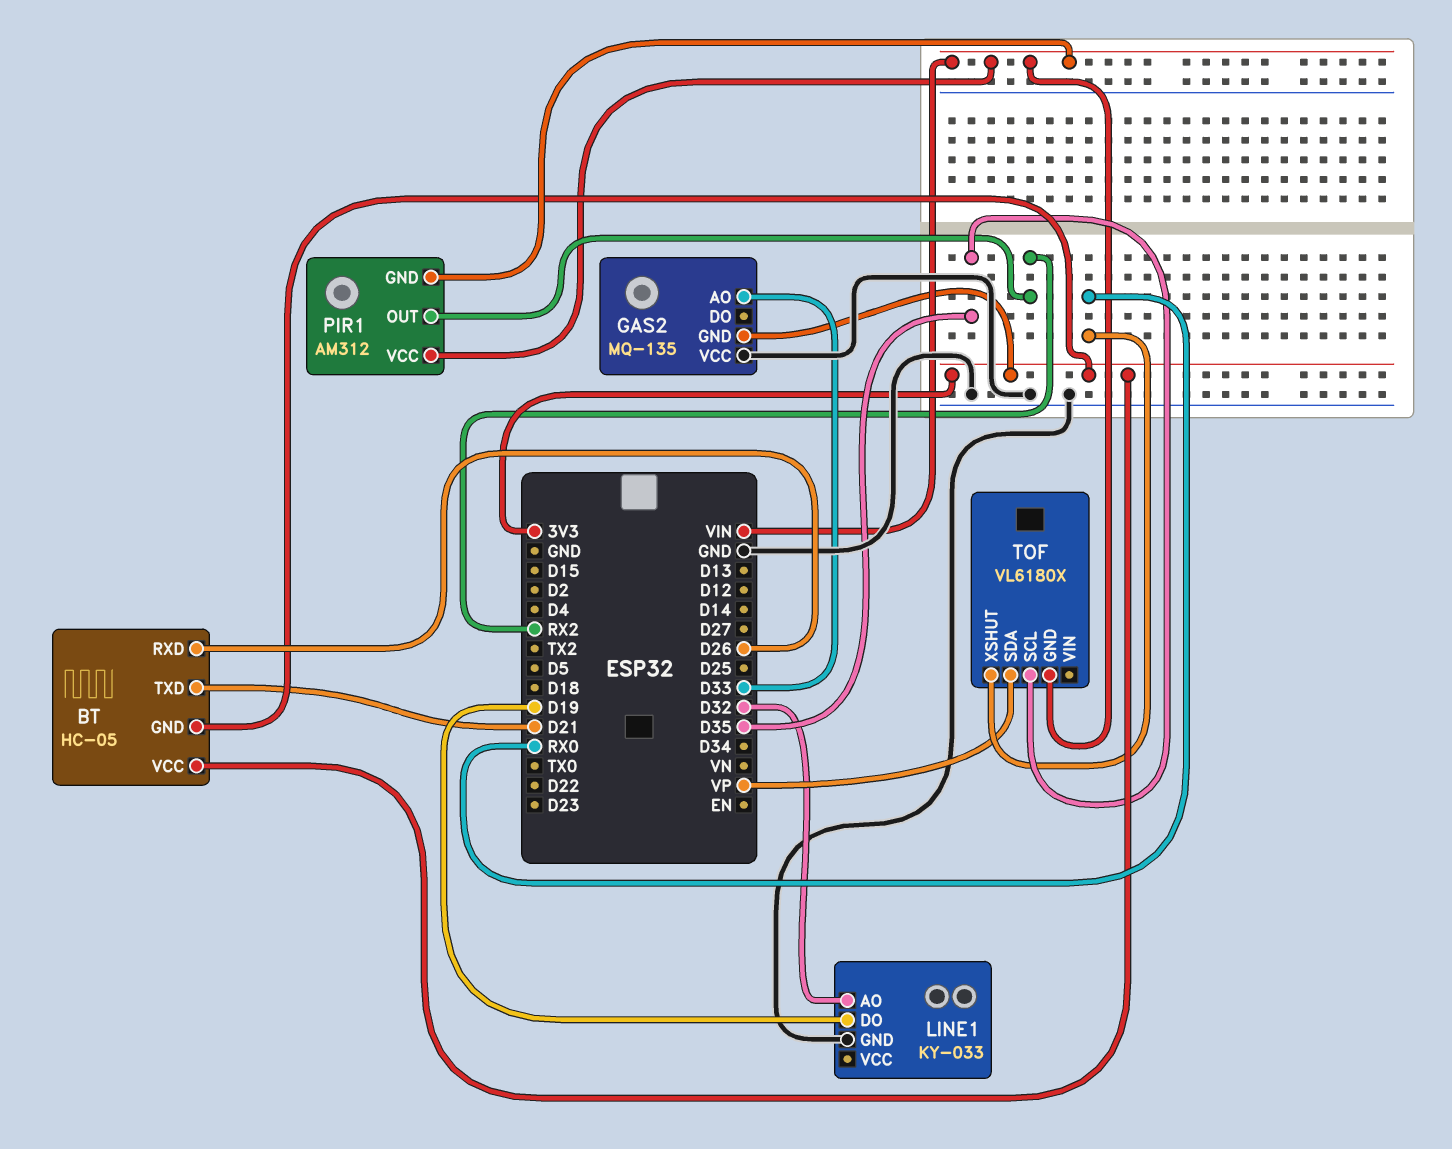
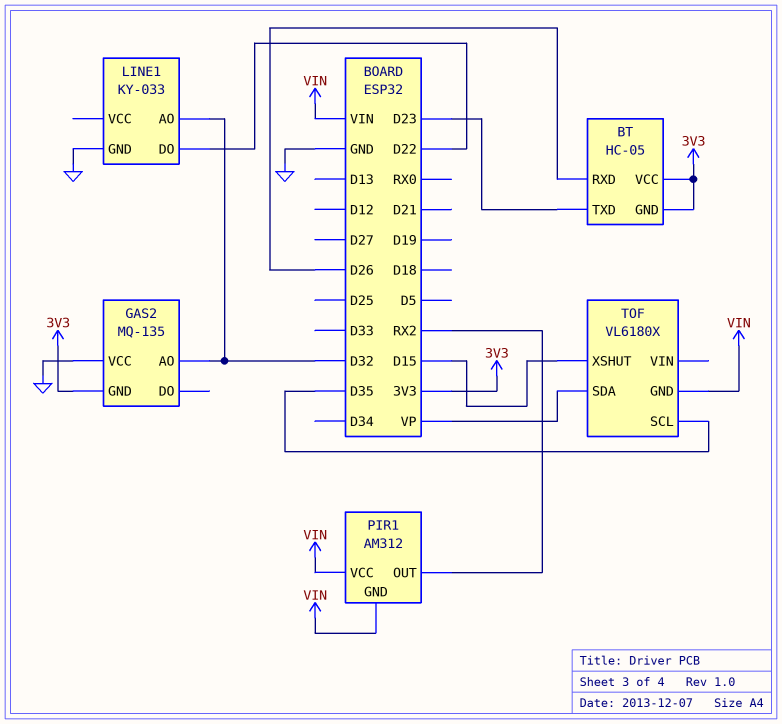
BT pin TXD: D21 -> D23
GAS2 pin AO: D33 -> D32
LINE1 pin DO: D19 -> D22
TOF pin XSHUT: RX0 -> D15

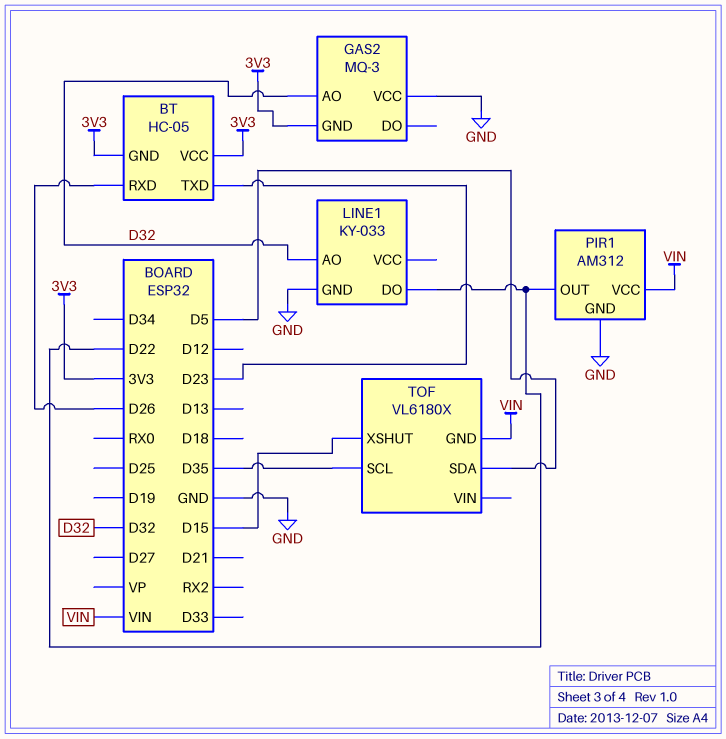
GAS2: MQ-135 -> MQ-3
PIR1 pin GND: VIN -> GND
PIR1 pin OUT: RX2 -> D22
TOF pin SDA: VP -> D5

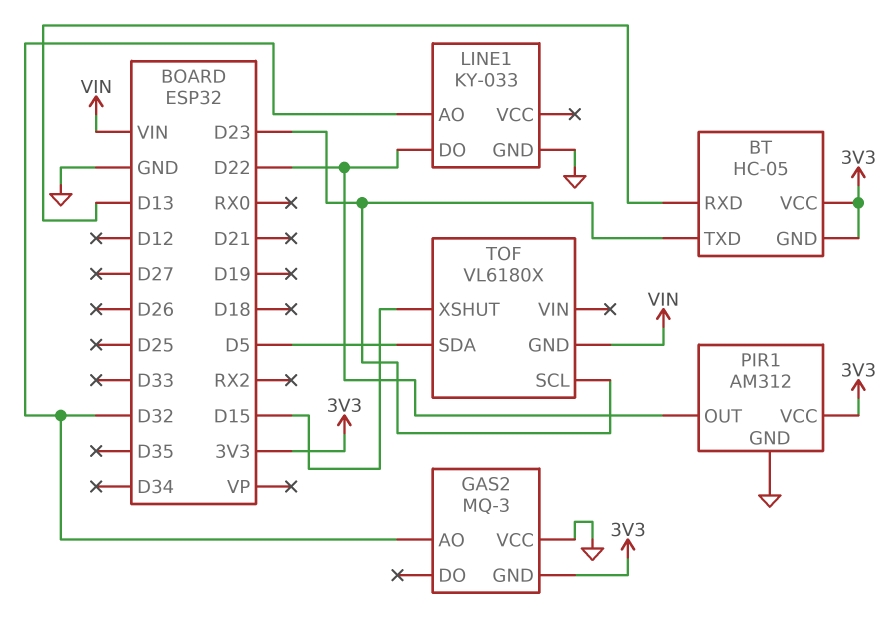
BT pin RXD: D26 -> D13
PIR1 pin VCC: VIN -> 3V3
TOF pin SCL: D35 -> D23

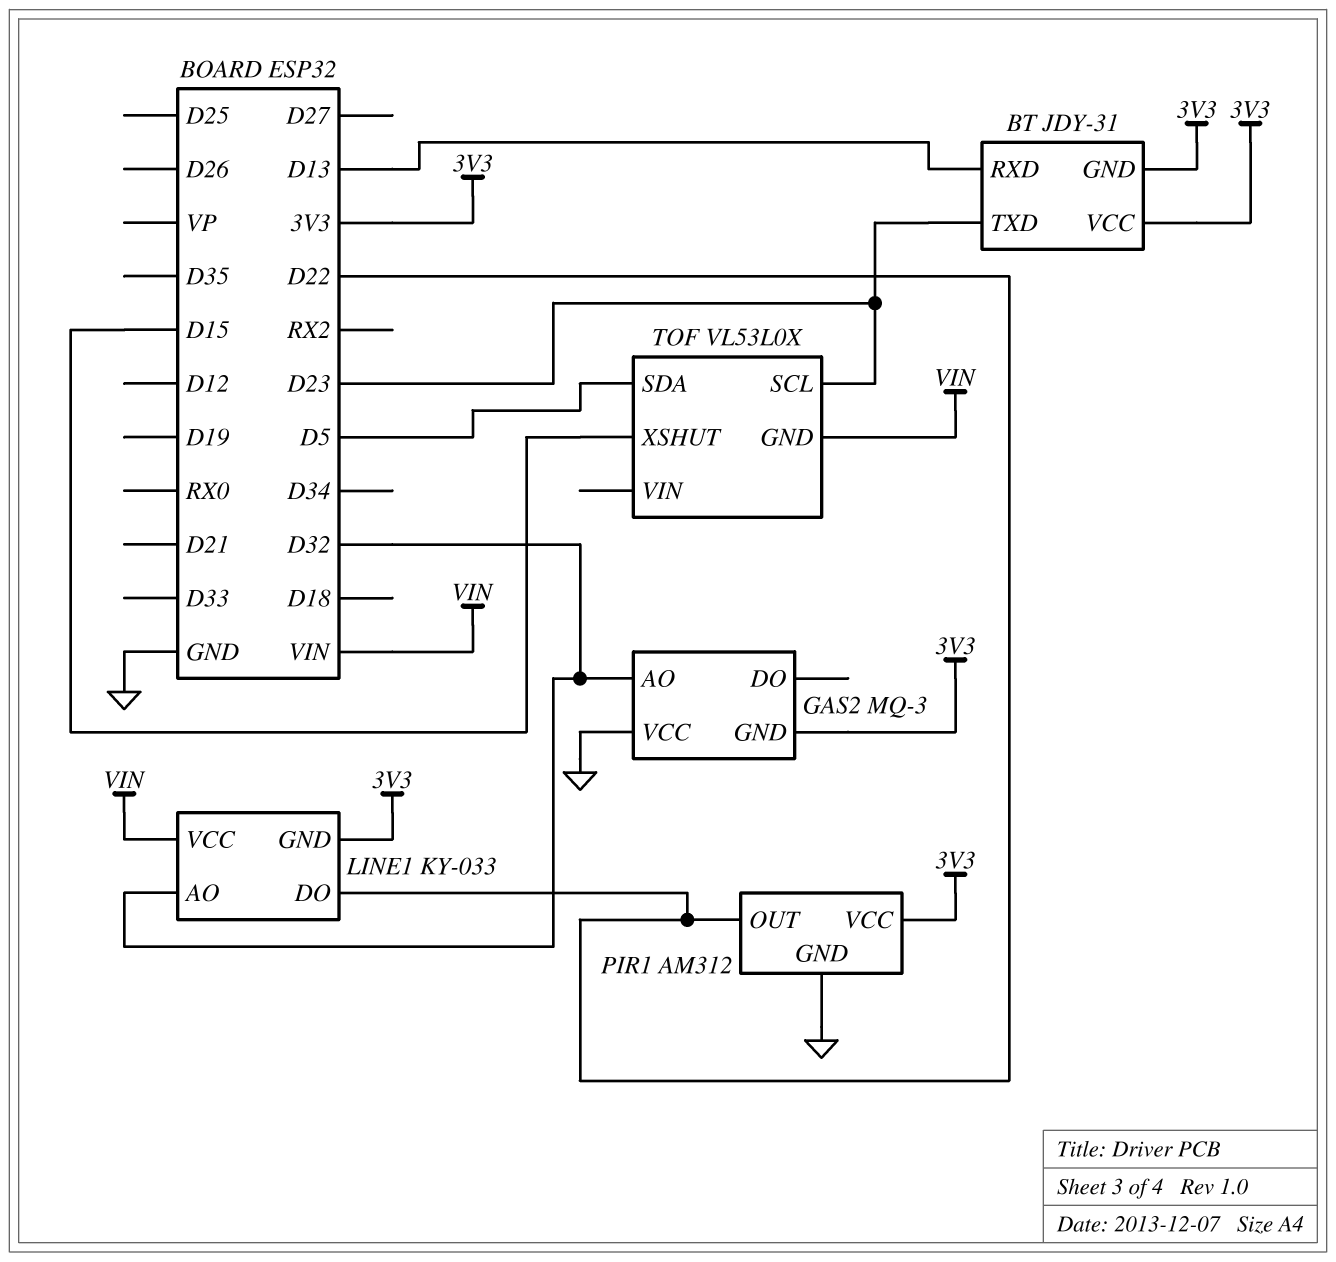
BT: HC-05 -> JDY-31
LINE1 pin GND: GND -> 3V3
LINE1 pin VCC: none -> VIN
TOF: VL6180X -> VL53L0X

